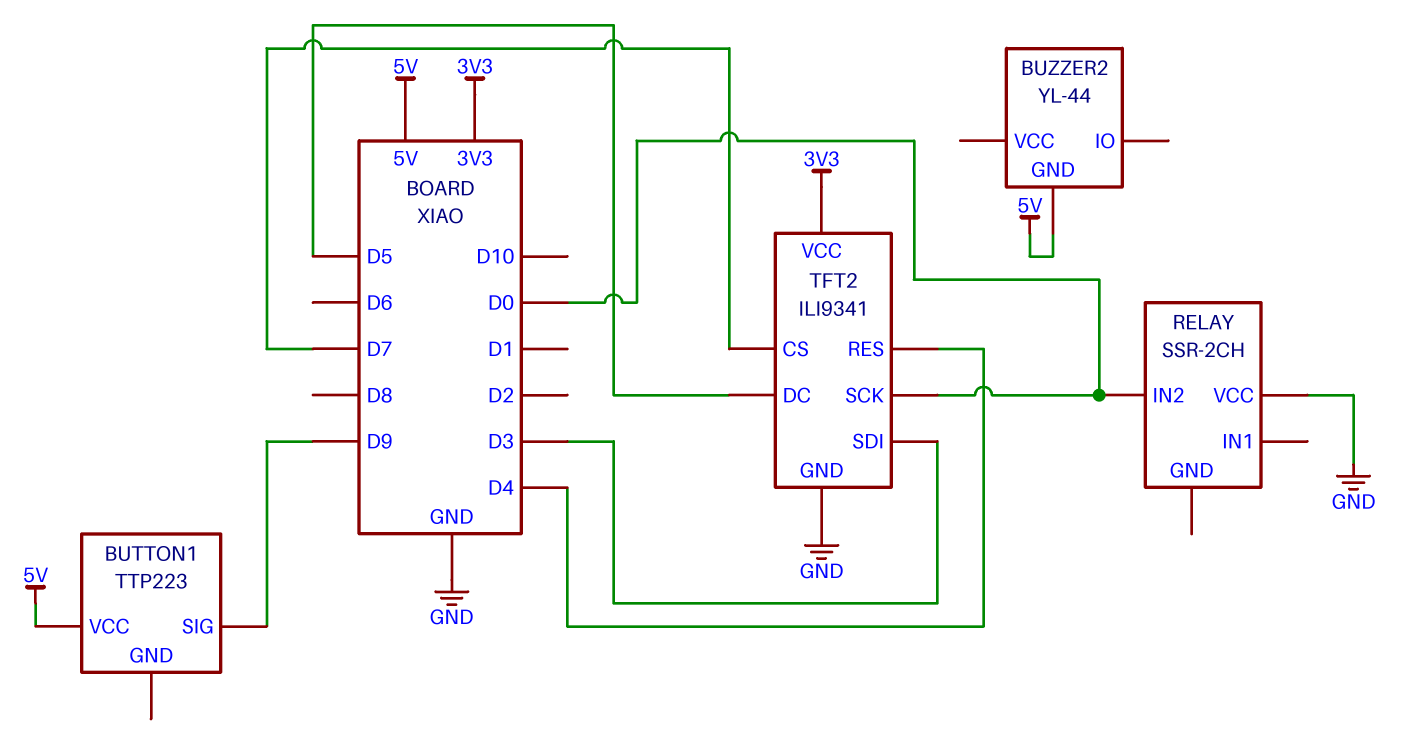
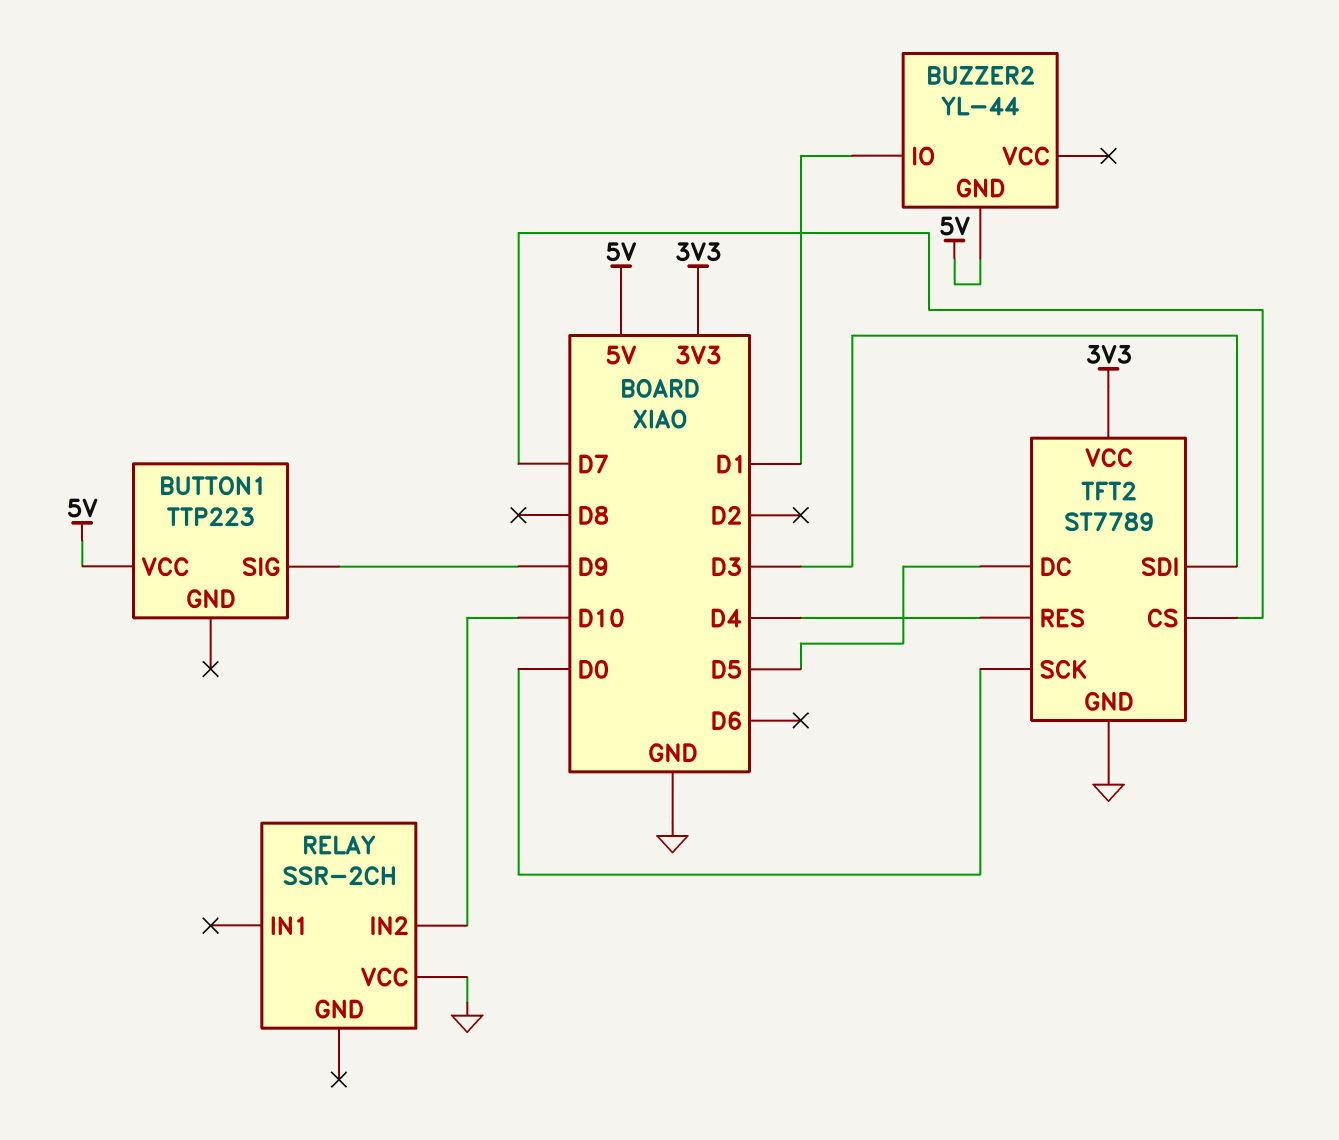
BUZZER2 pin IO: none -> D1
RELAY pin IN2: D0 -> D10
TFT2: ILI9341 -> ST7789

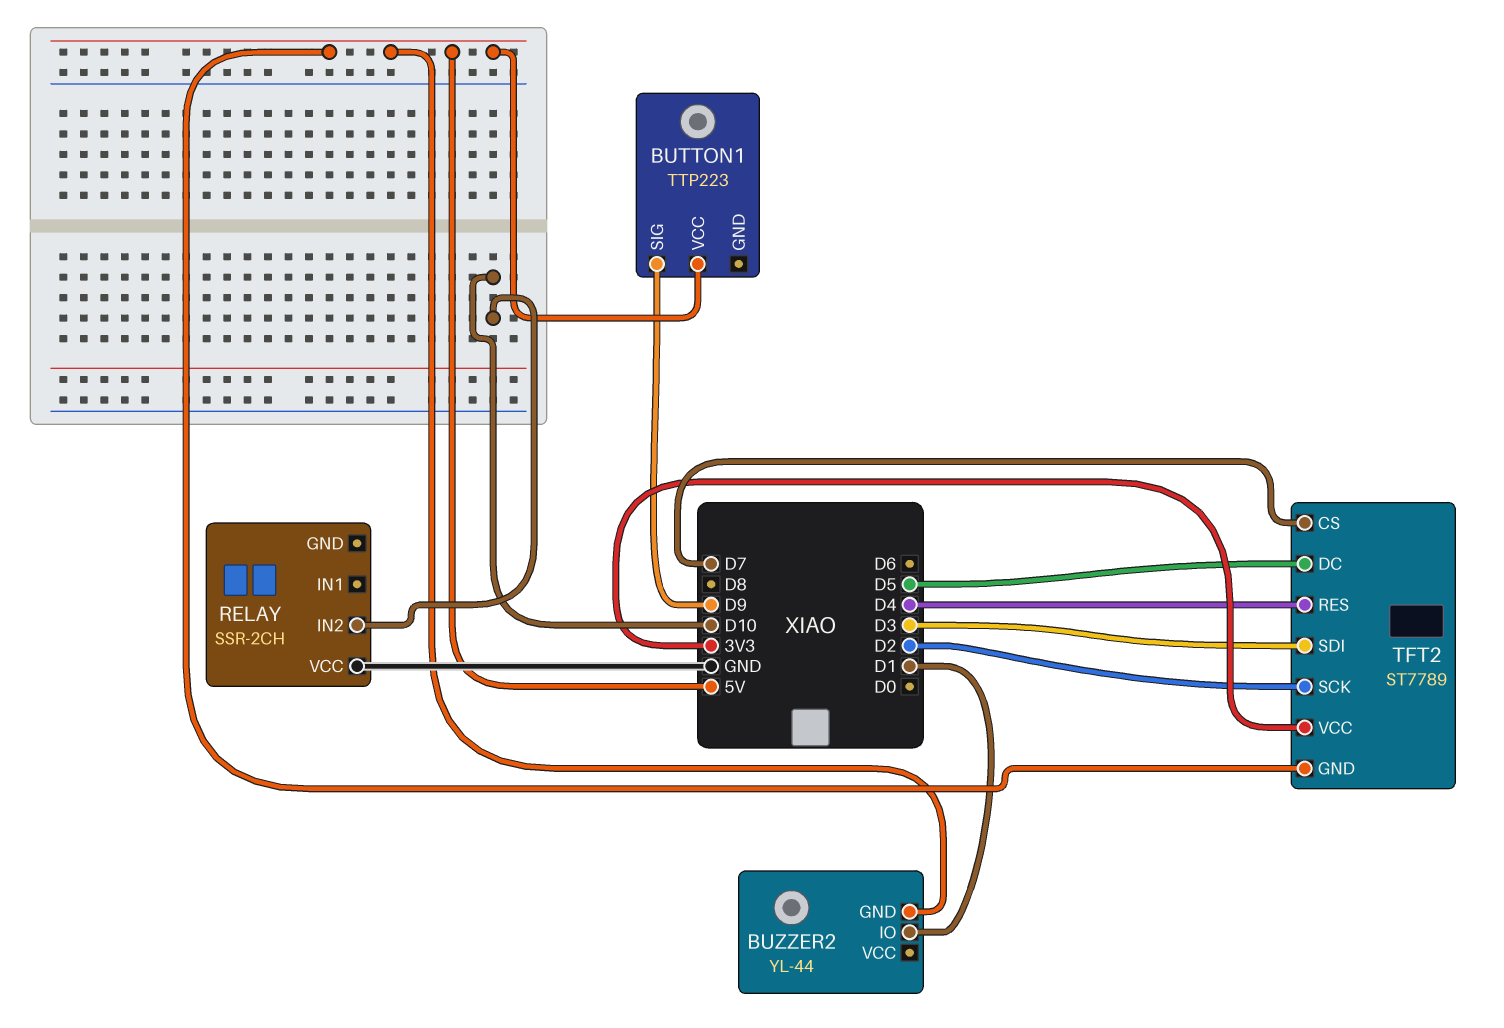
TFT2 pin GND: GND -> 5V
TFT2 pin SCK: D0 -> D2

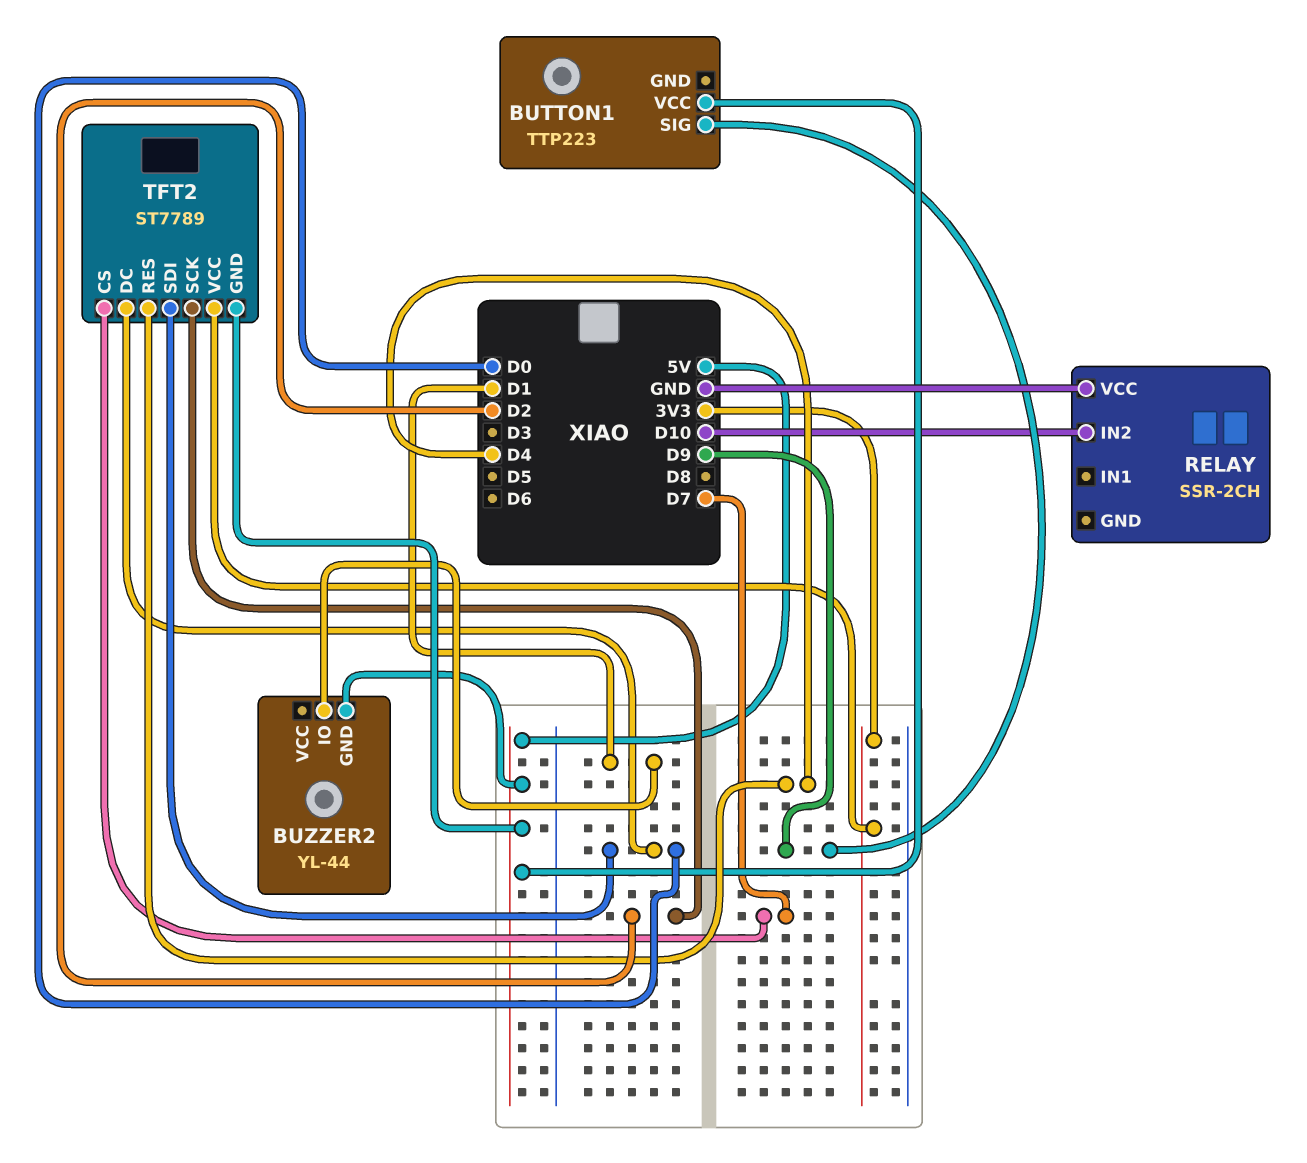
TFT2 pin DC: D5 -> D0
TFT2 pin SDI: D3 -> D0

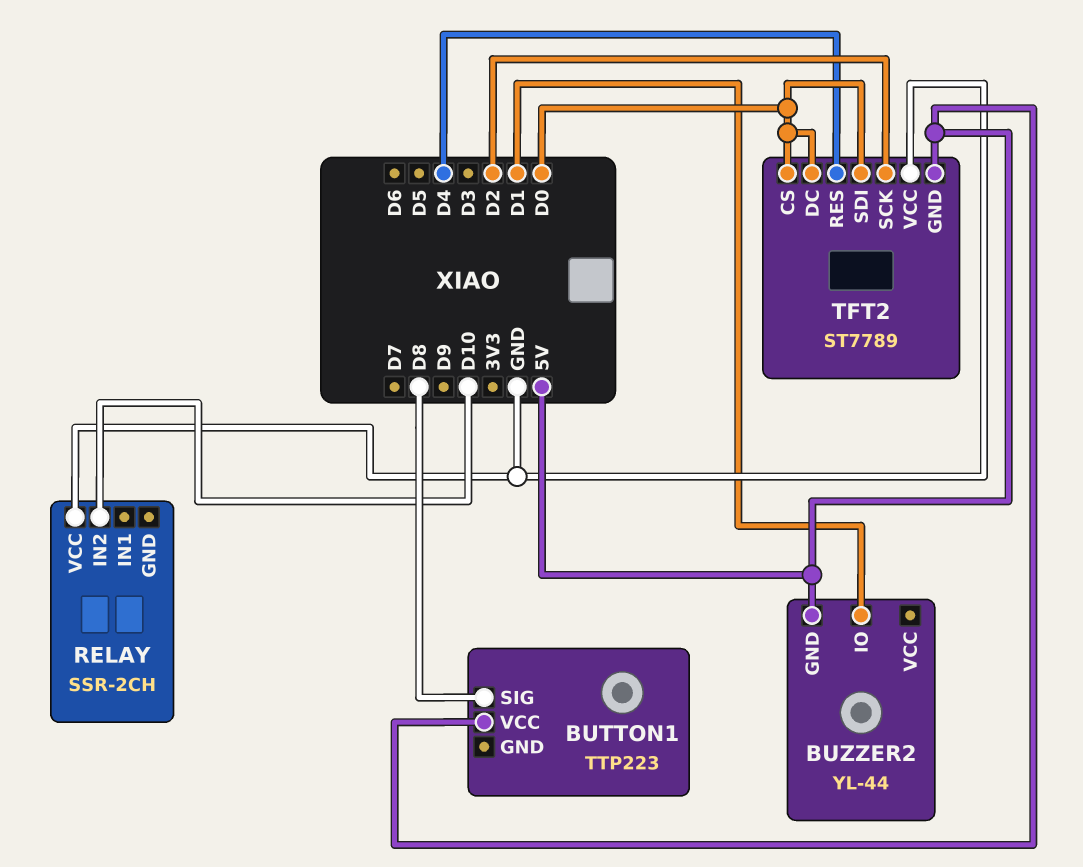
BUTTON1 pin SIG: D9 -> D8
TFT2 pin CS: D7 -> D0
TFT2 pin VCC: 3V3 -> GND

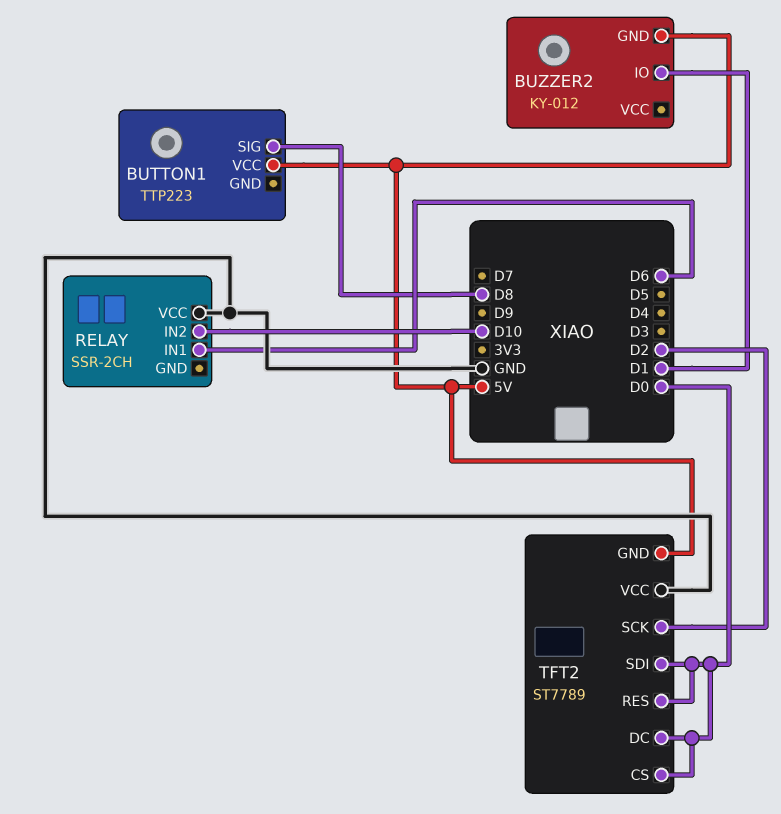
BUZZER2: YL-44 -> KY-012
RELAY pin IN1: none -> D6
TFT2 pin RES: D4 -> D0

